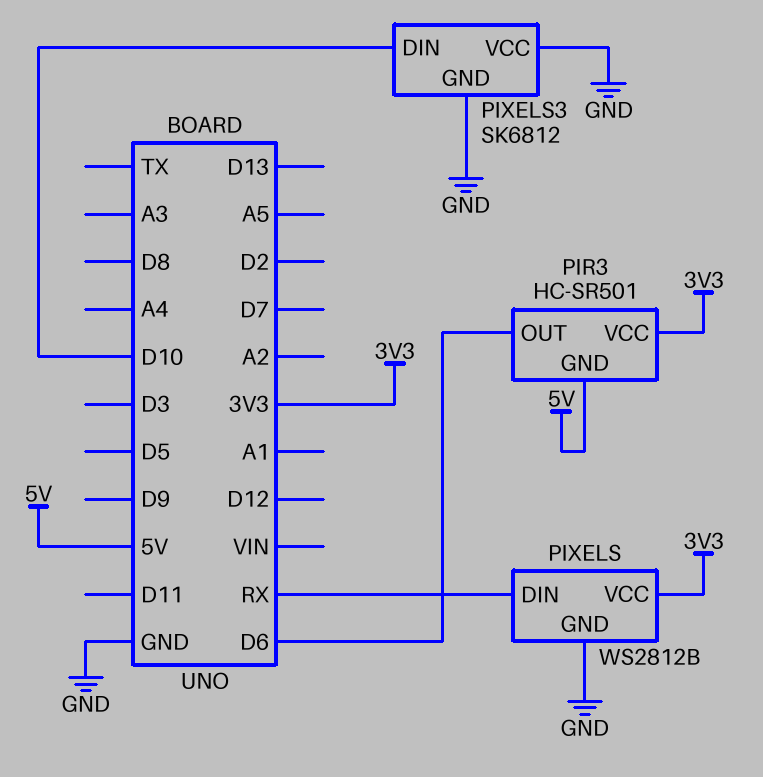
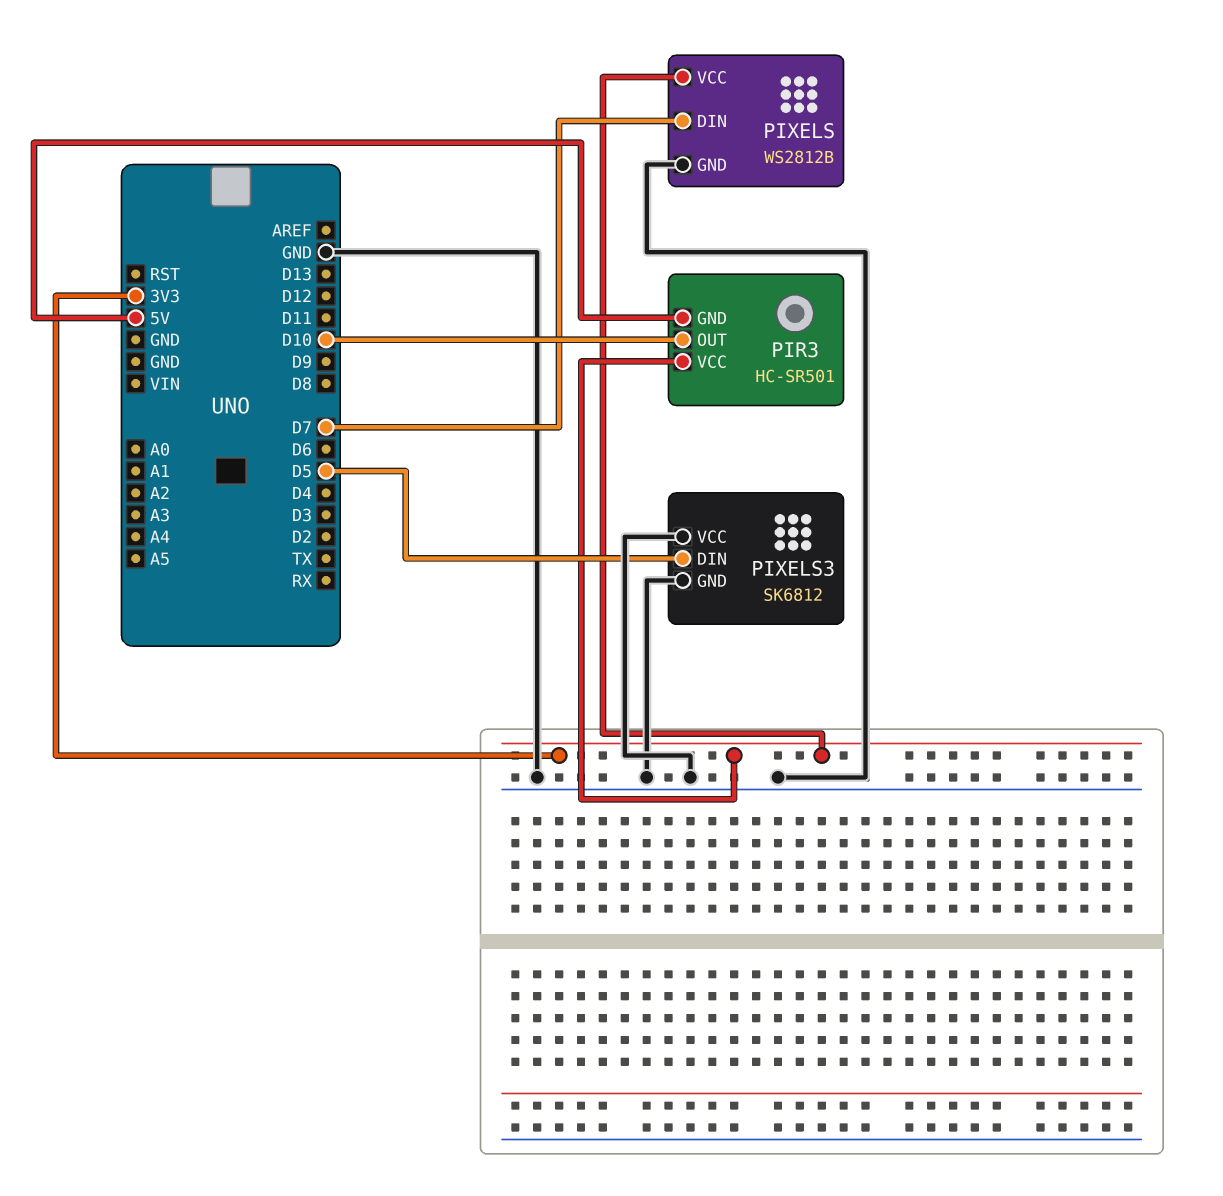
PIR3 pin OUT: D6 -> D10
PIXELS pin DIN: RX -> D7
PIXELS3 pin DIN: D10 -> D5

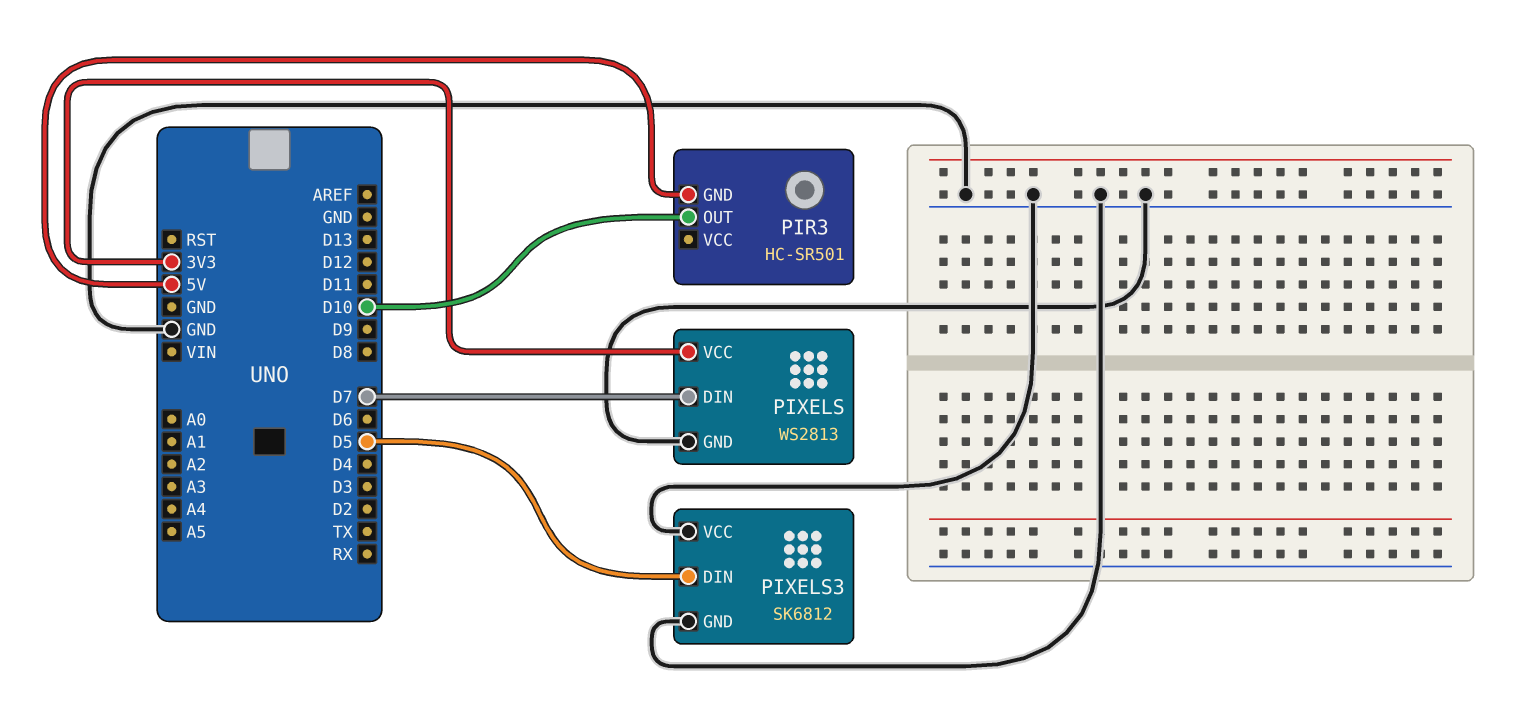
PIR3 pin VCC: 3V3 -> none
PIXELS: WS2812B -> WS2813

